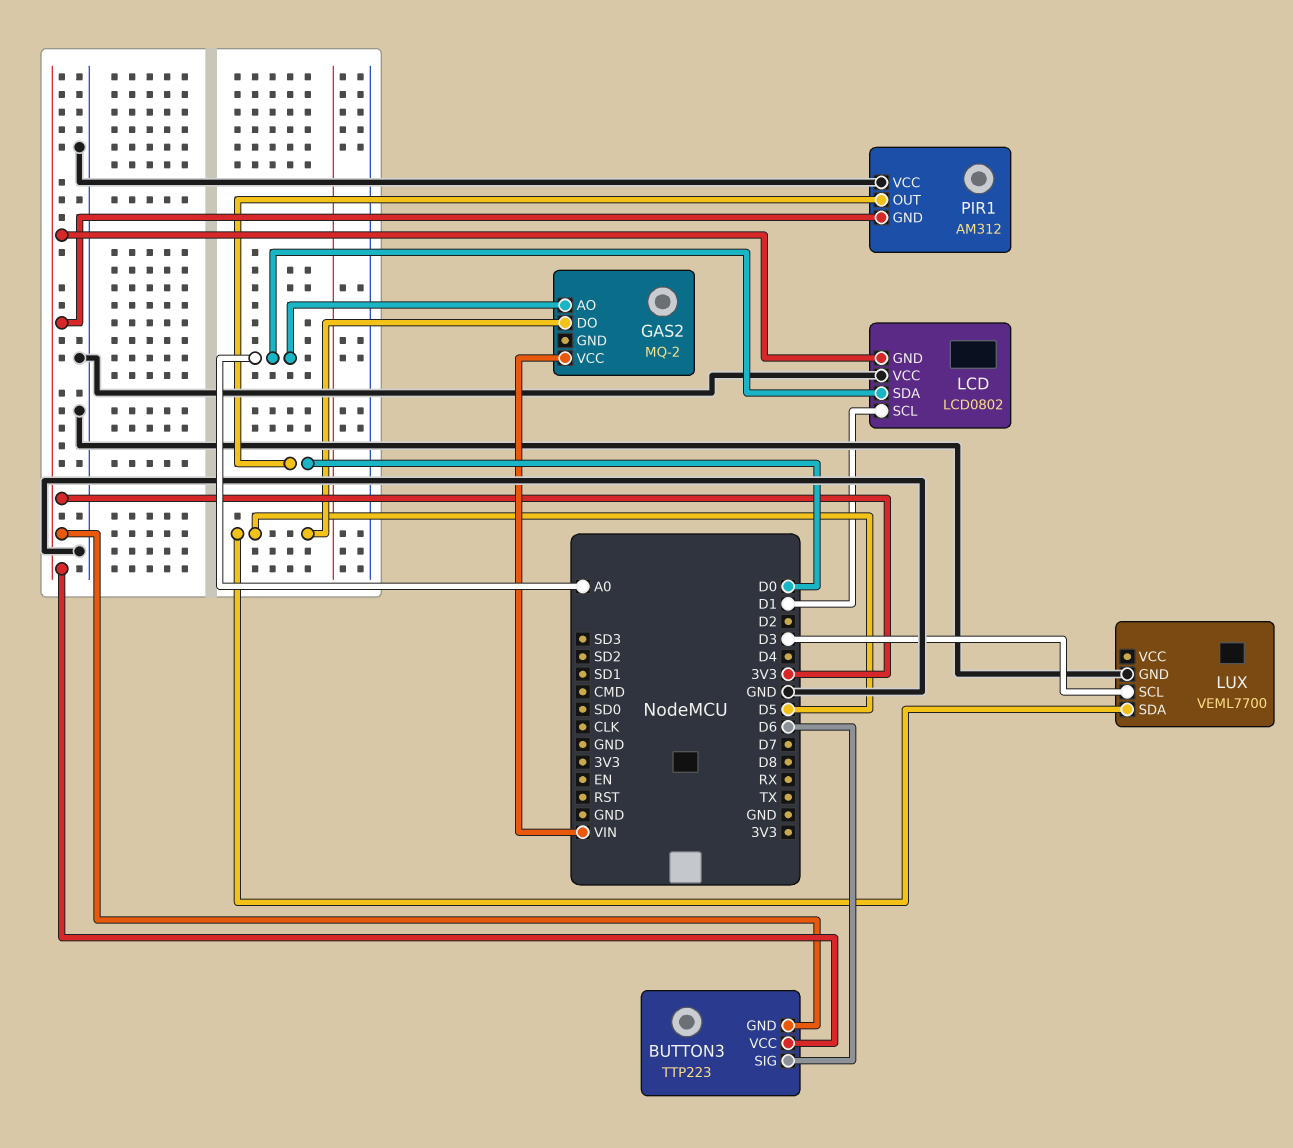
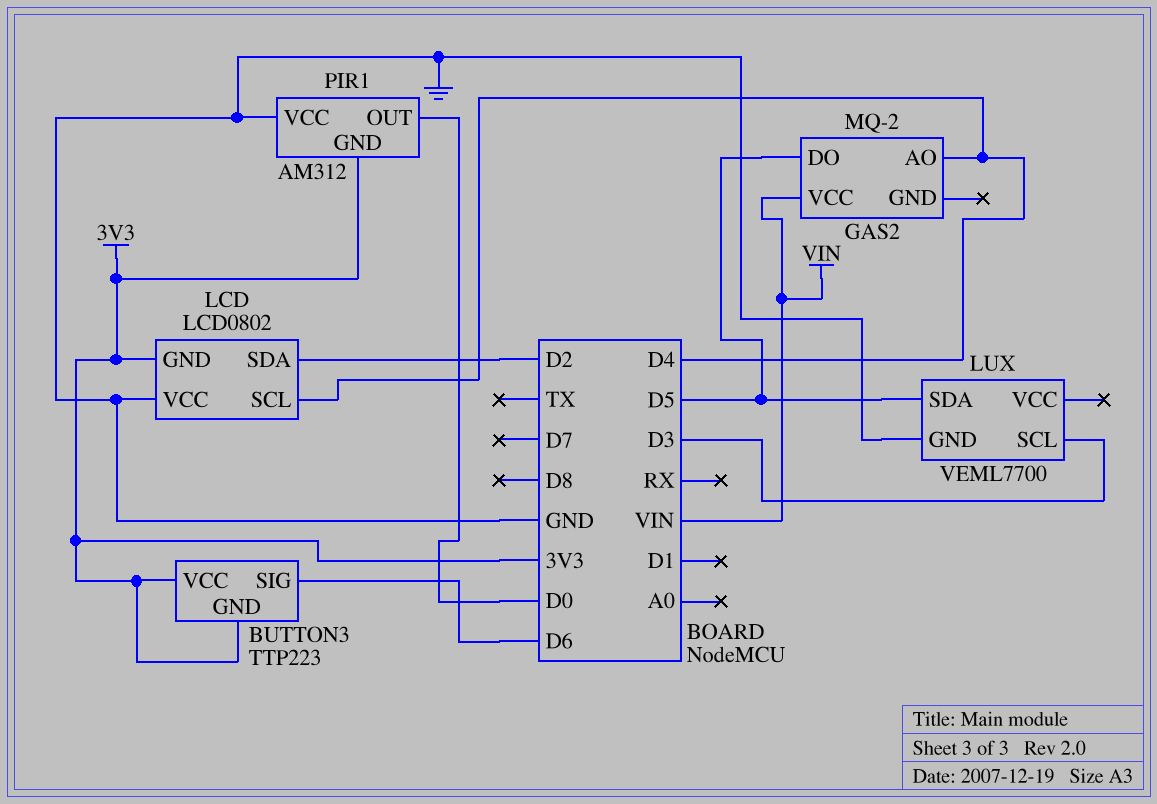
GAS2 pin AO: A0 -> D4
LCD pin SCL: D1 -> D4
LCD pin SDA: A0 -> D2

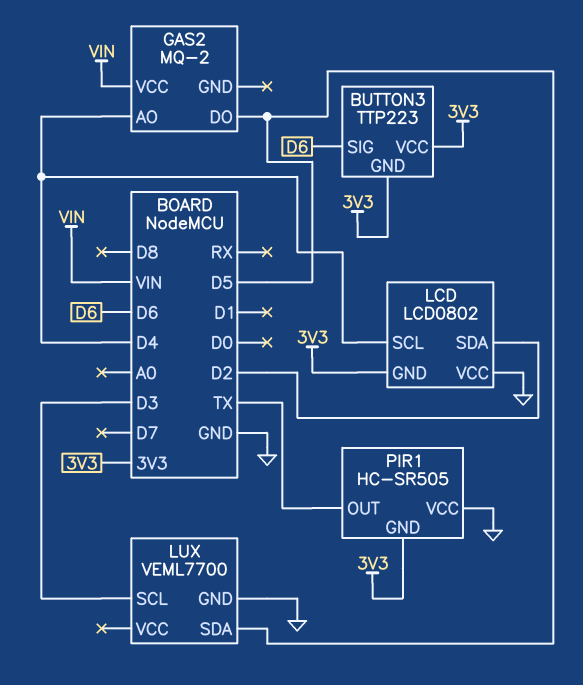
PIR1: AM312 -> HC-SR505
PIR1 pin OUT: D0 -> TX

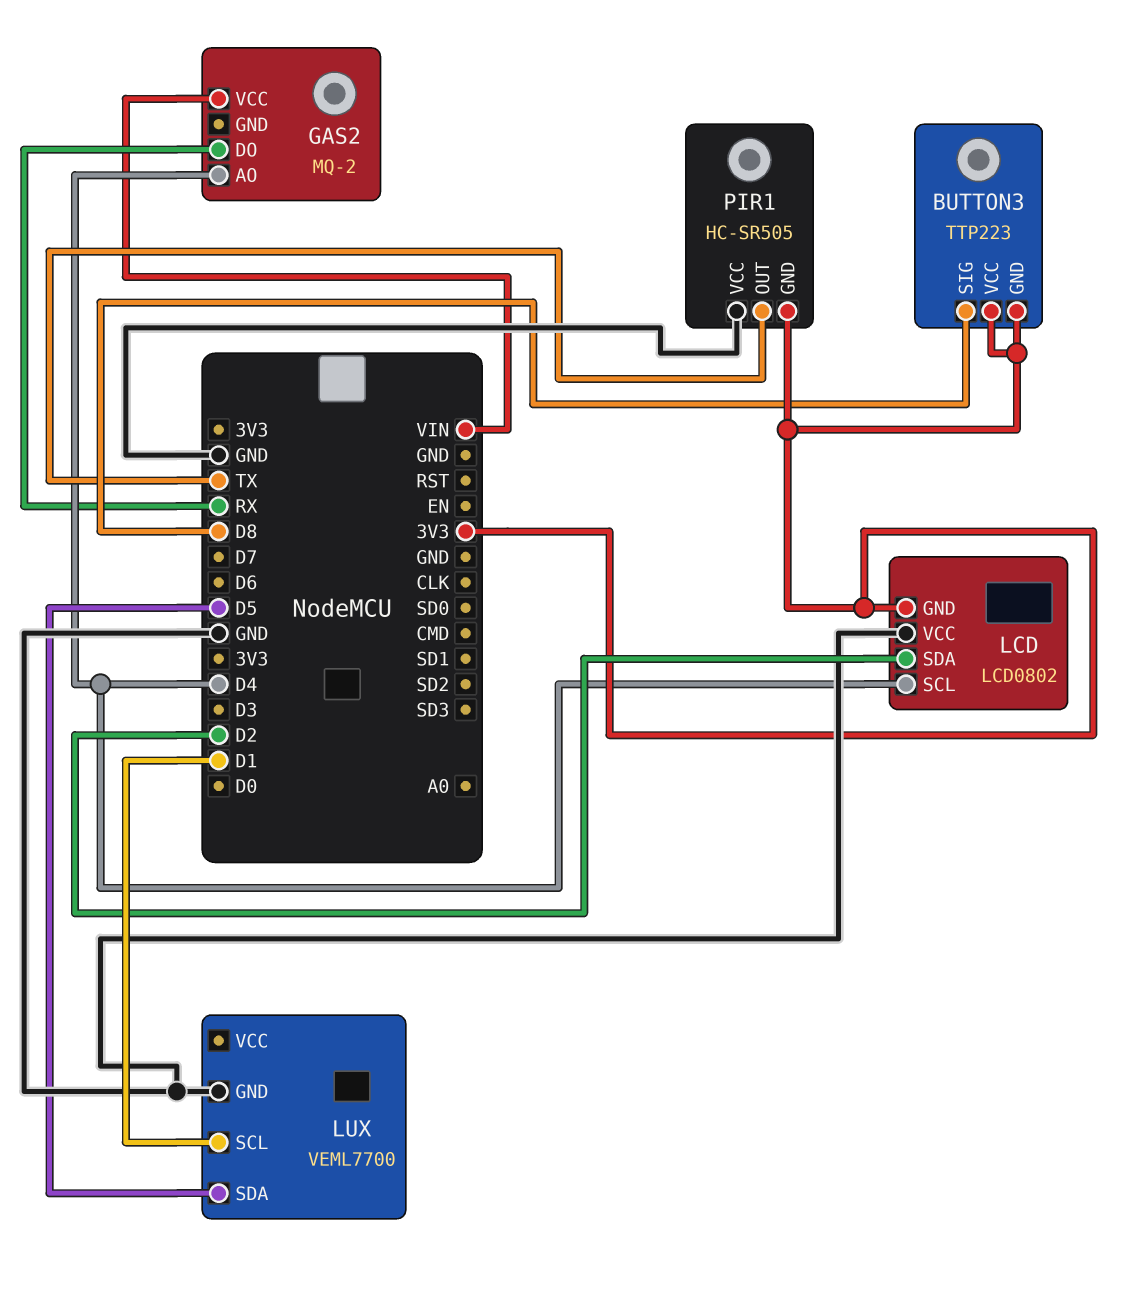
BUTTON3 pin SIG: D6 -> D8
GAS2 pin DO: D5 -> RX
LUX pin SCL: D3 -> D1

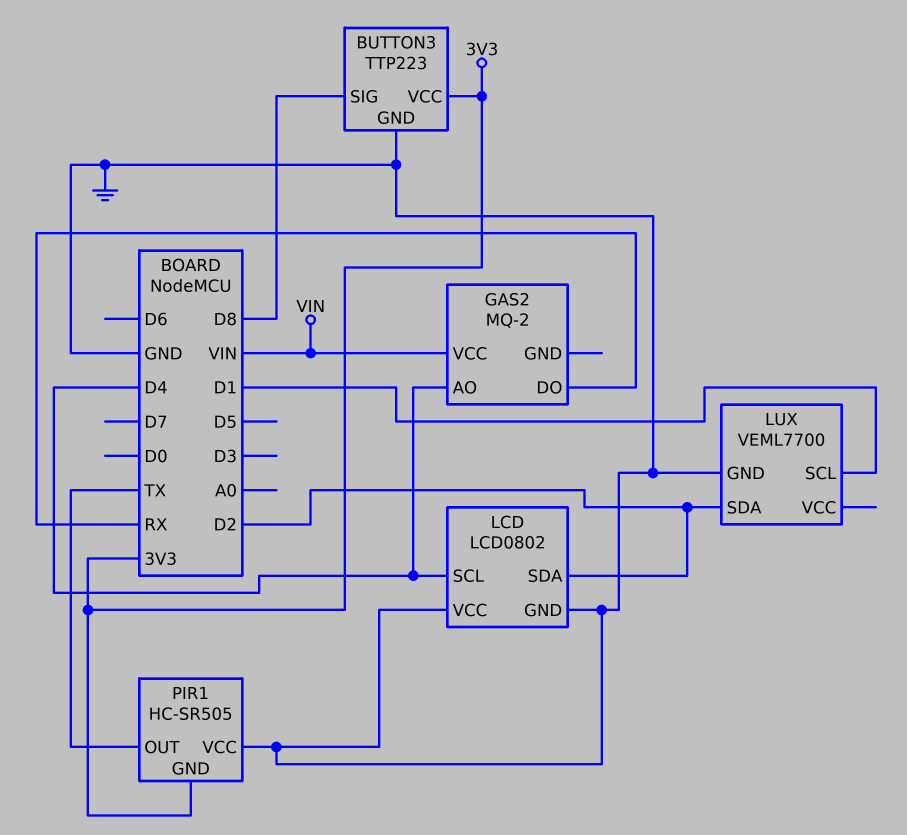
BUTTON3 pin GND: 3V3 -> GND
LCD pin GND: 3V3 -> GND
LUX pin SDA: D5 -> D2

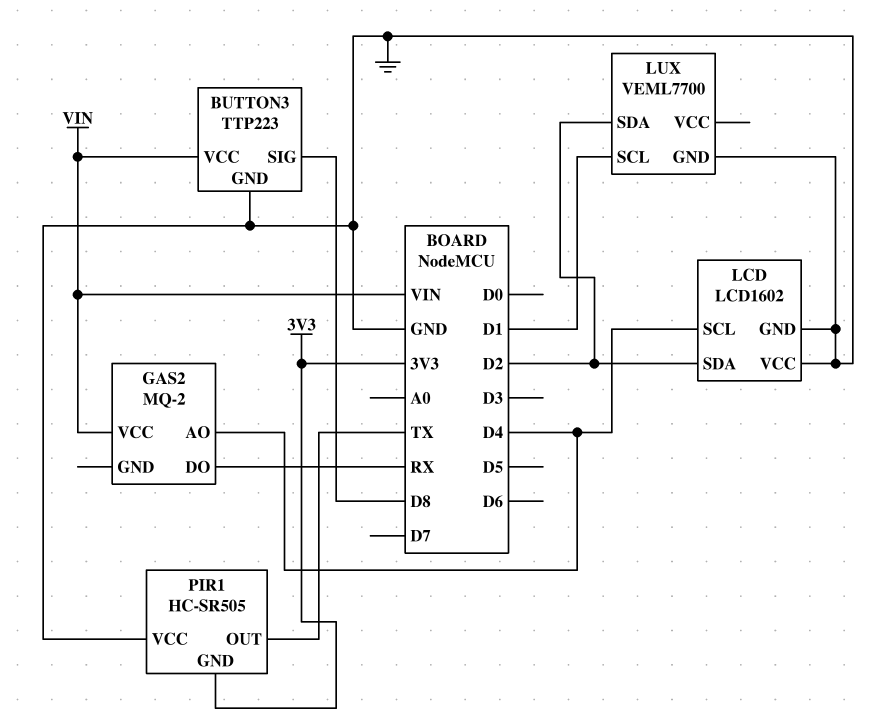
BUTTON3 pin VCC: 3V3 -> VIN
LCD: LCD0802 -> LCD1602

